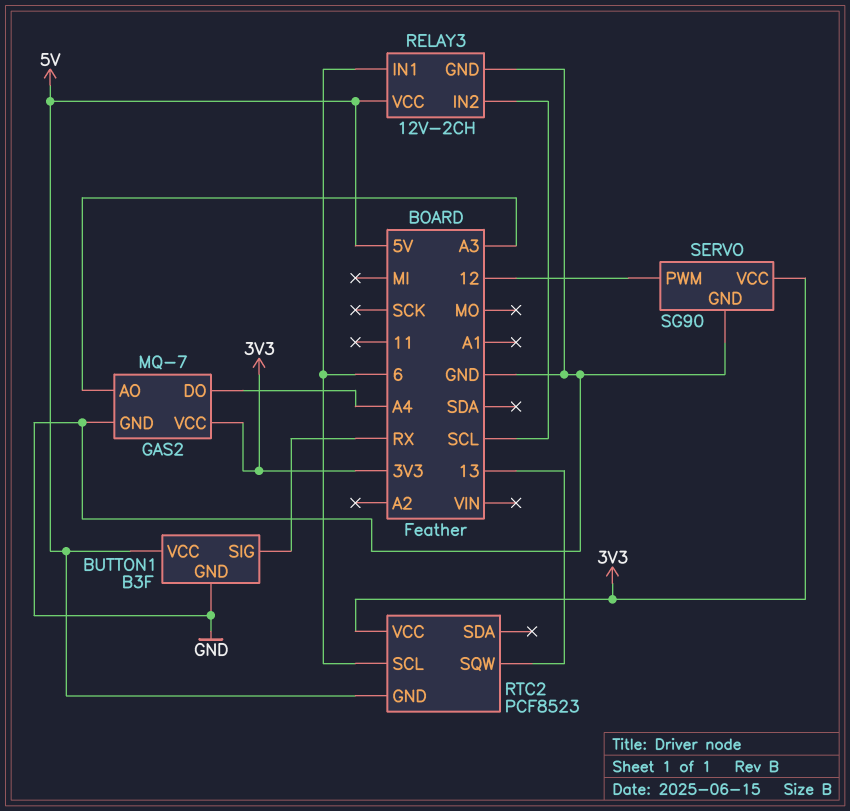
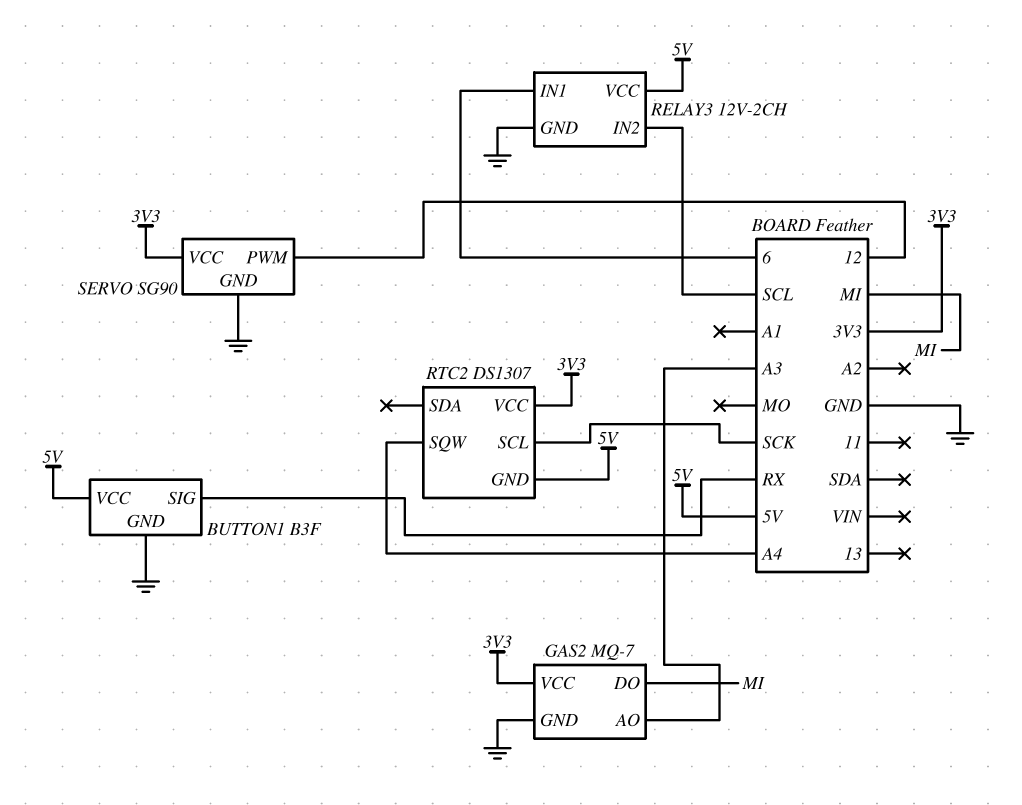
GAS2 pin DO: A4 -> MI
RTC2: PCF8523 -> DS1307
RTC2 pin SCL: 6 -> SCK
RTC2 pin SQW: 13 -> A4

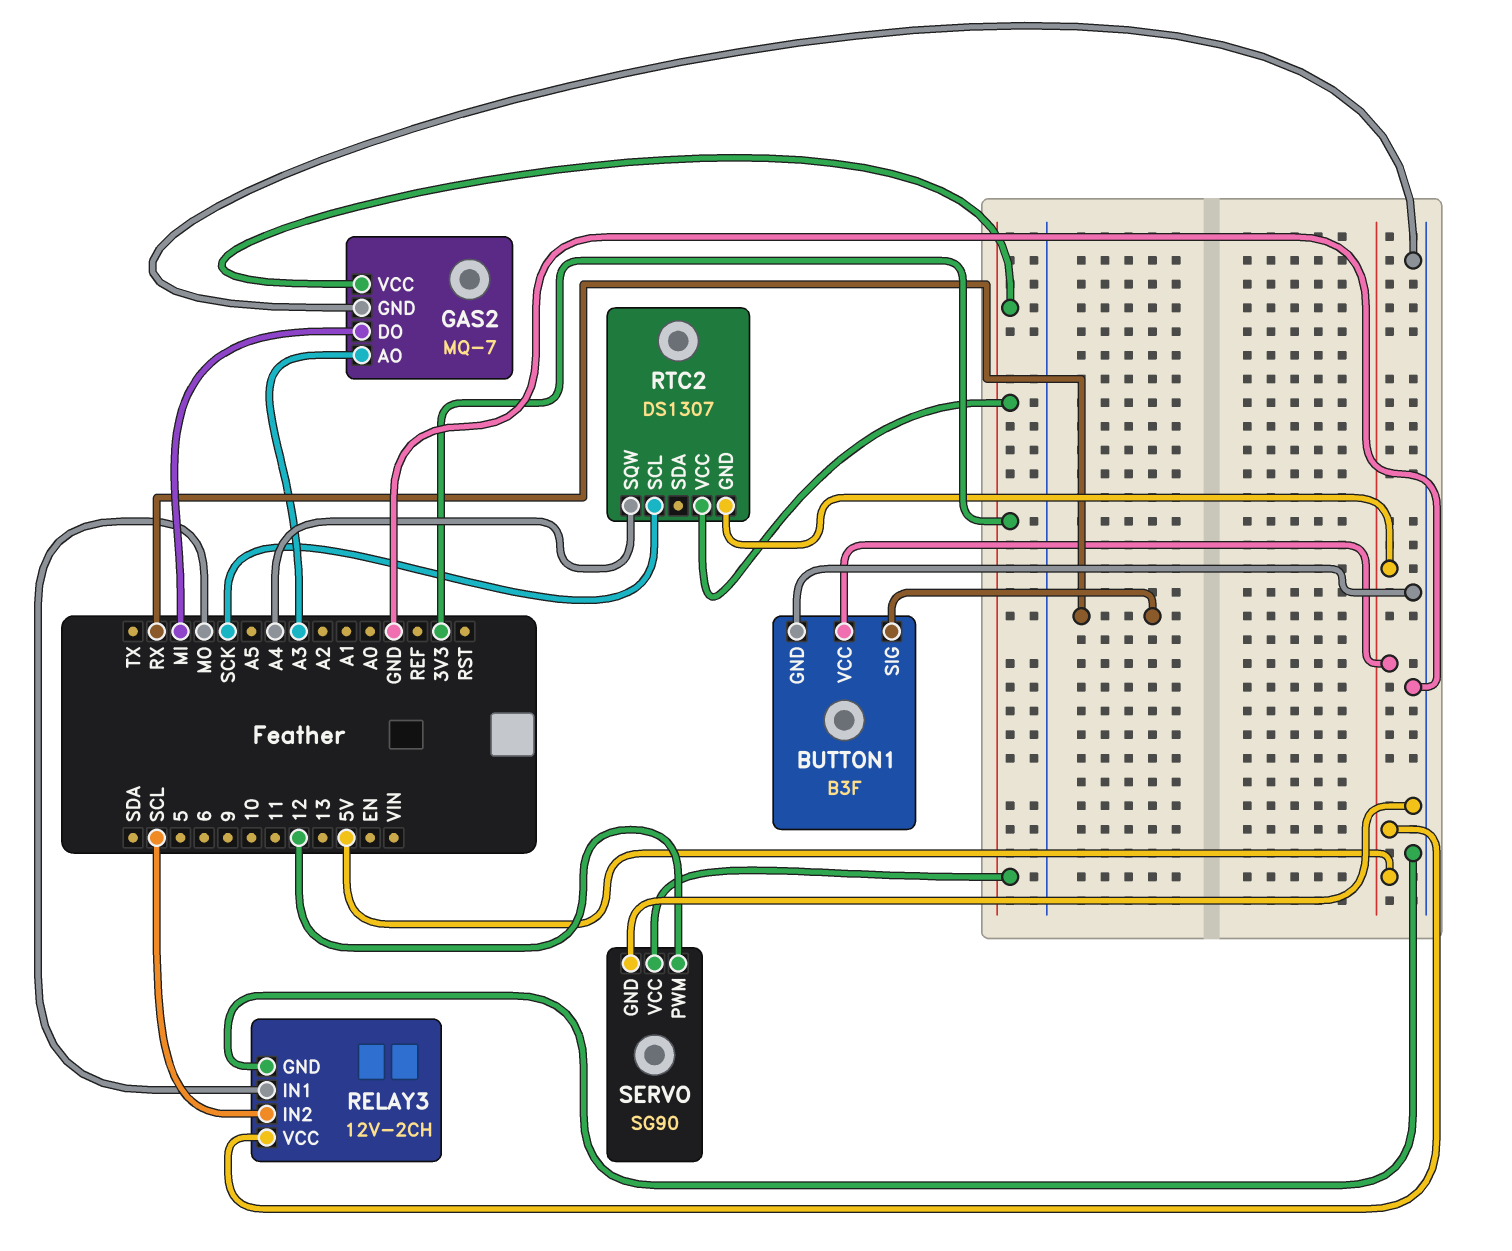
RELAY3 pin IN1: 6 -> MO

